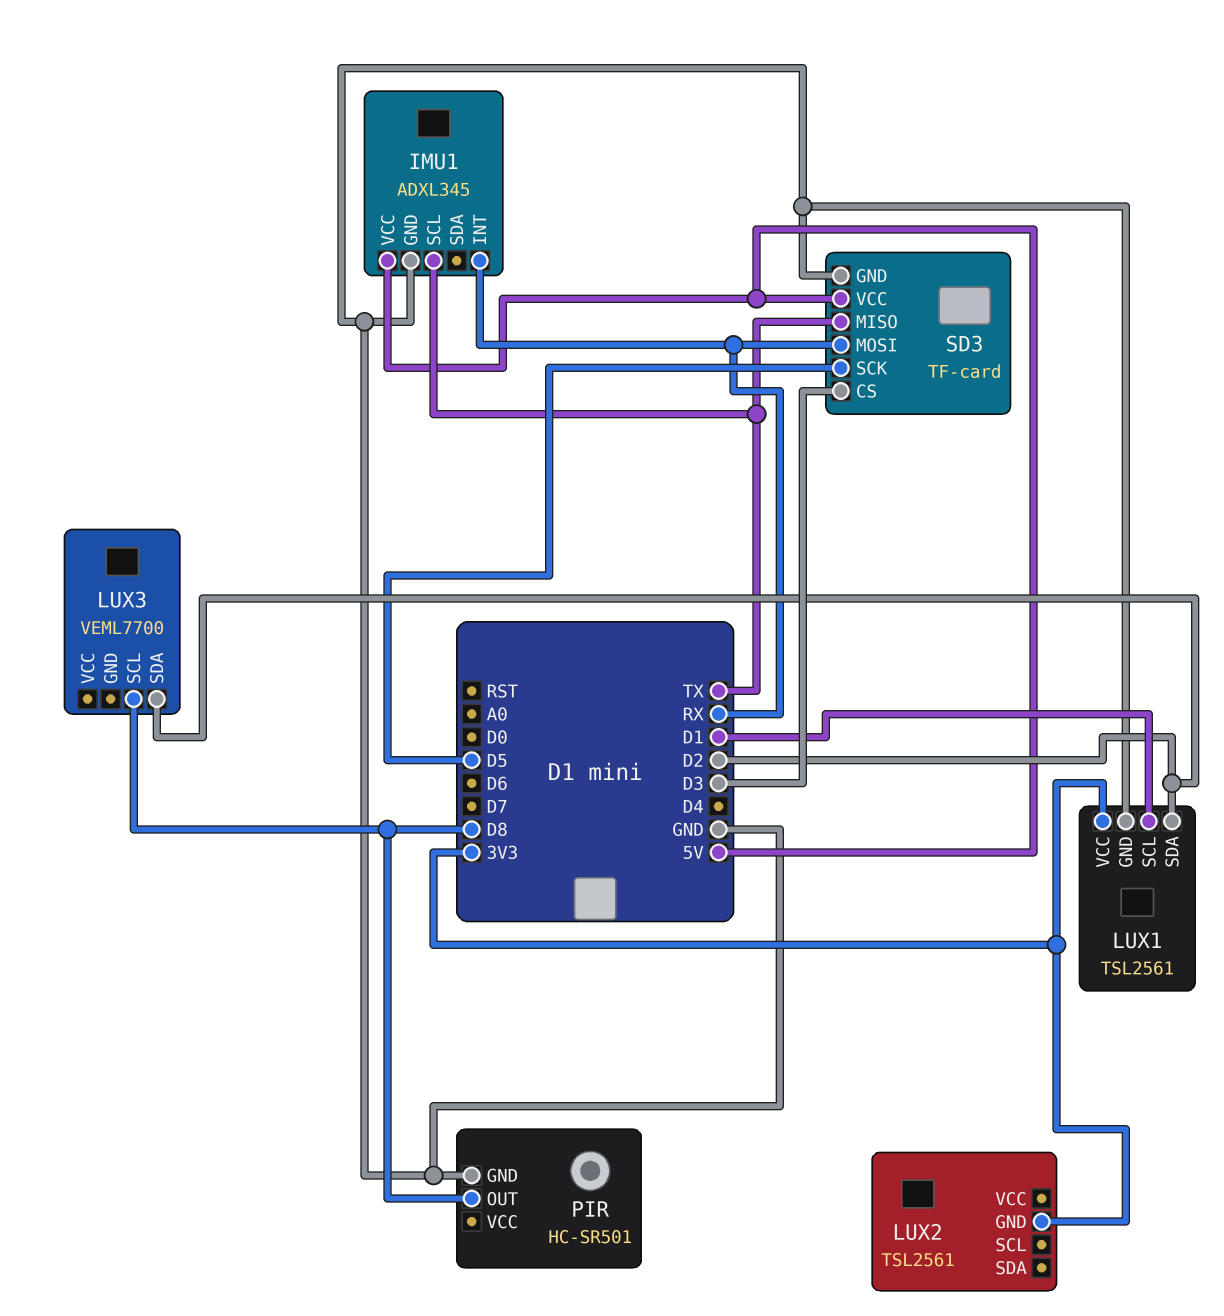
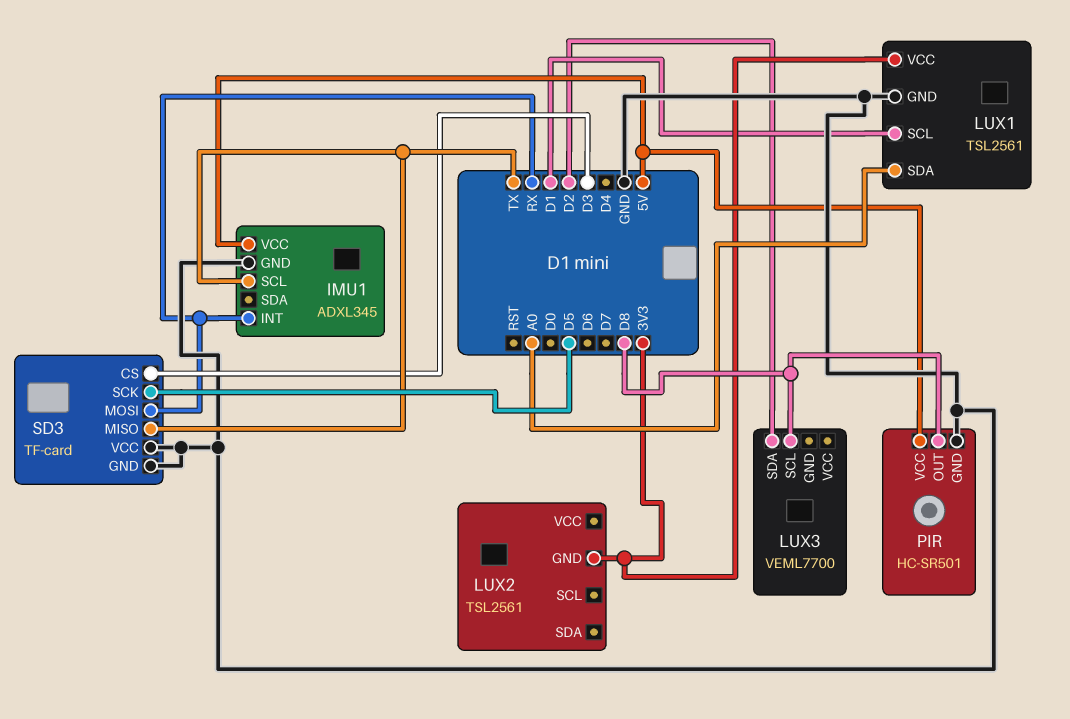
LUX1 pin SDA: D2 -> A0
PIR pin VCC: none -> 5V
SD3 pin VCC: 5V -> GND

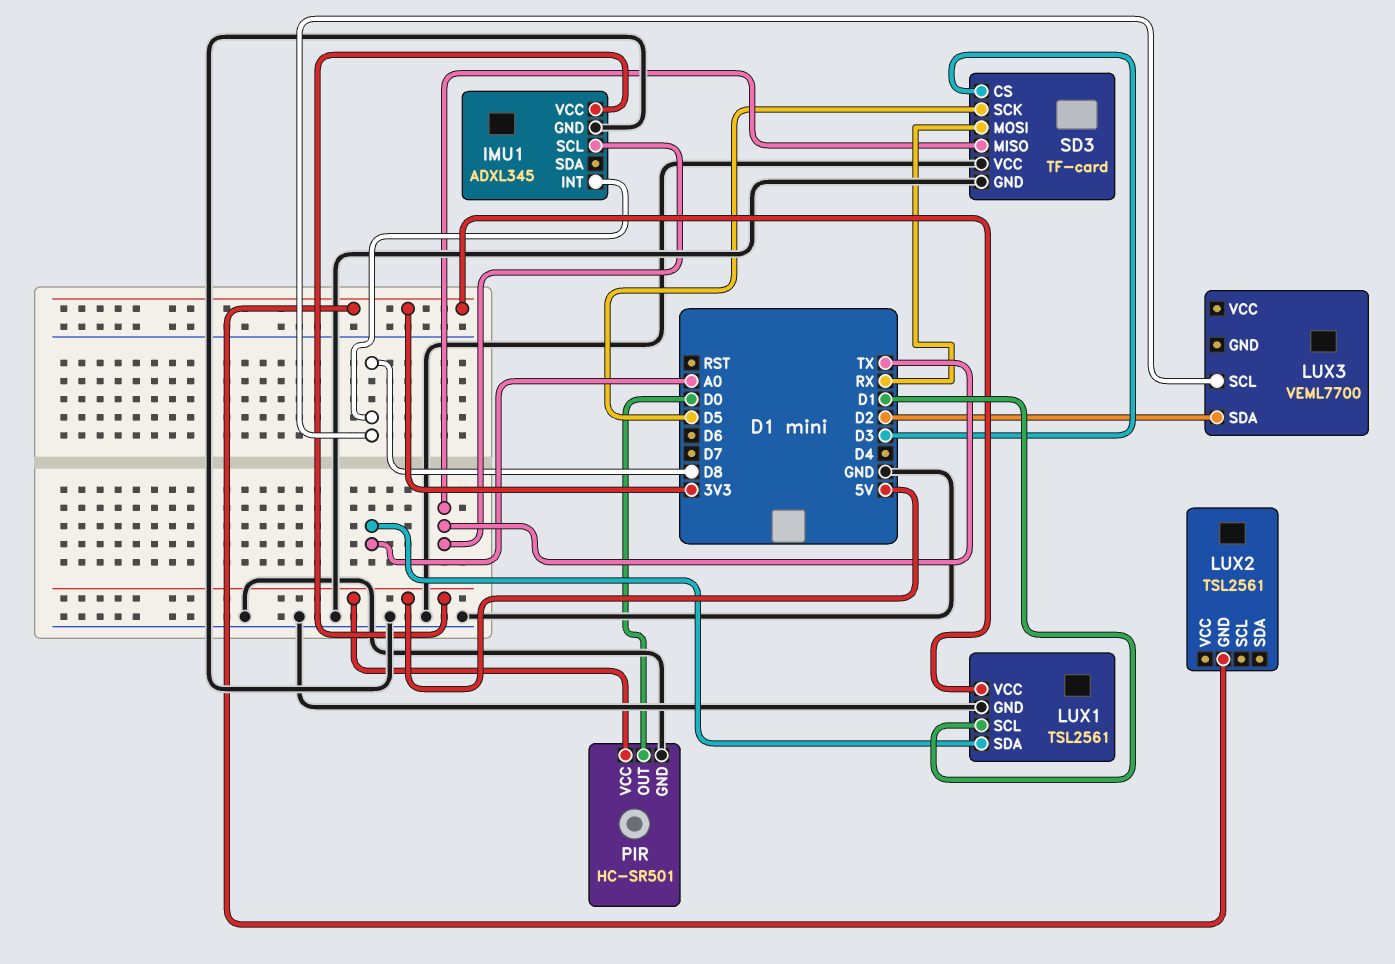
IMU1 pin INT: RX -> D8
PIR pin OUT: D8 -> D0

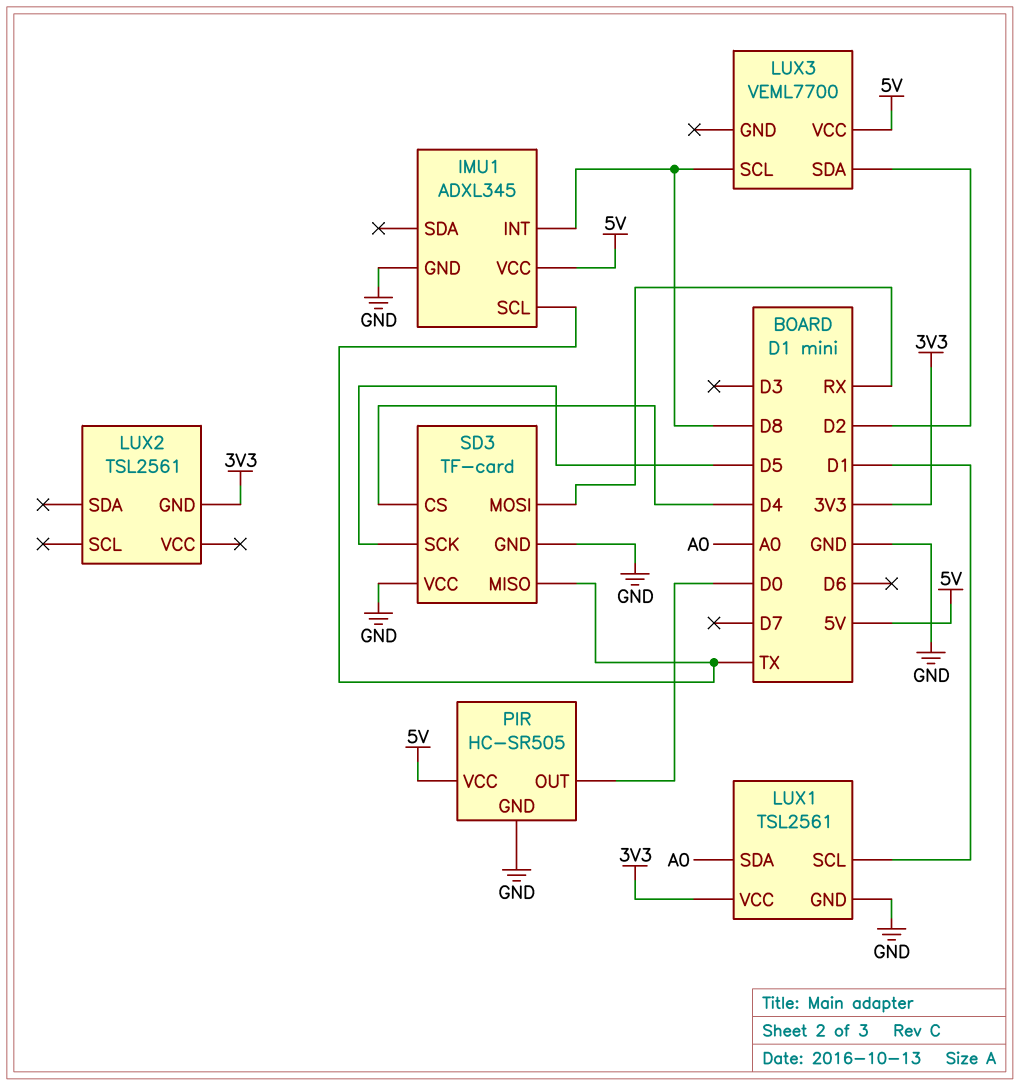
LUX3 pin VCC: none -> 5V
PIR: HC-SR501 -> HC-SR505
SD3 pin CS: D3 -> D4

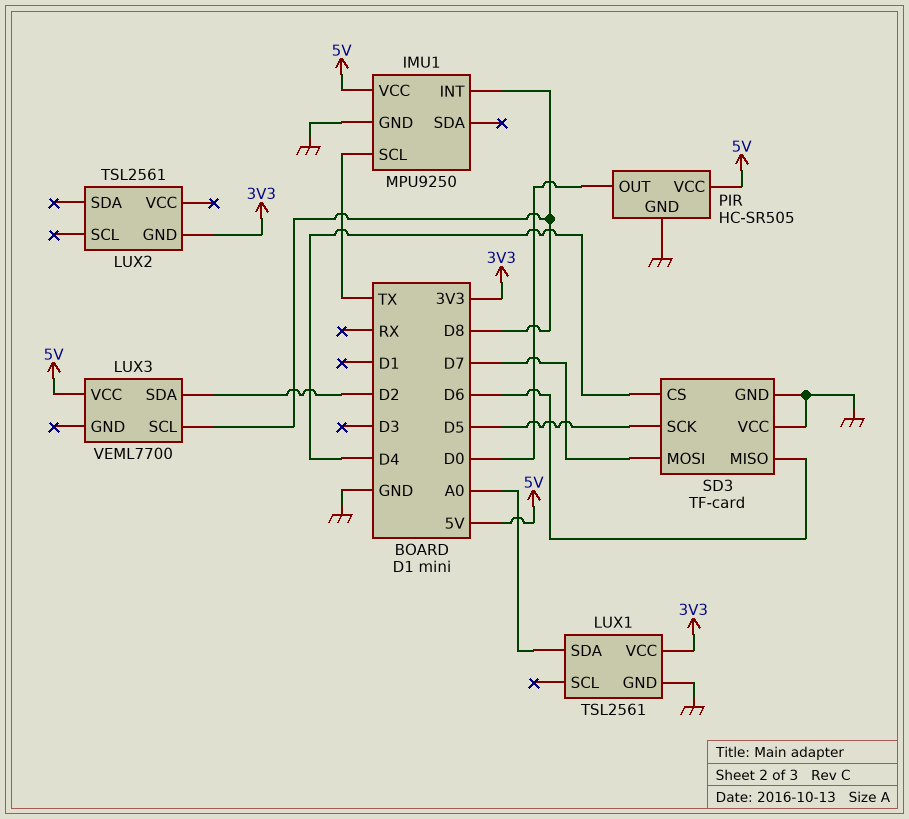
IMU1: ADXL345 -> MPU9250
LUX1 pin SCL: D1 -> none
SD3 pin MISO: TX -> D6
SD3 pin MOSI: RX -> D7

